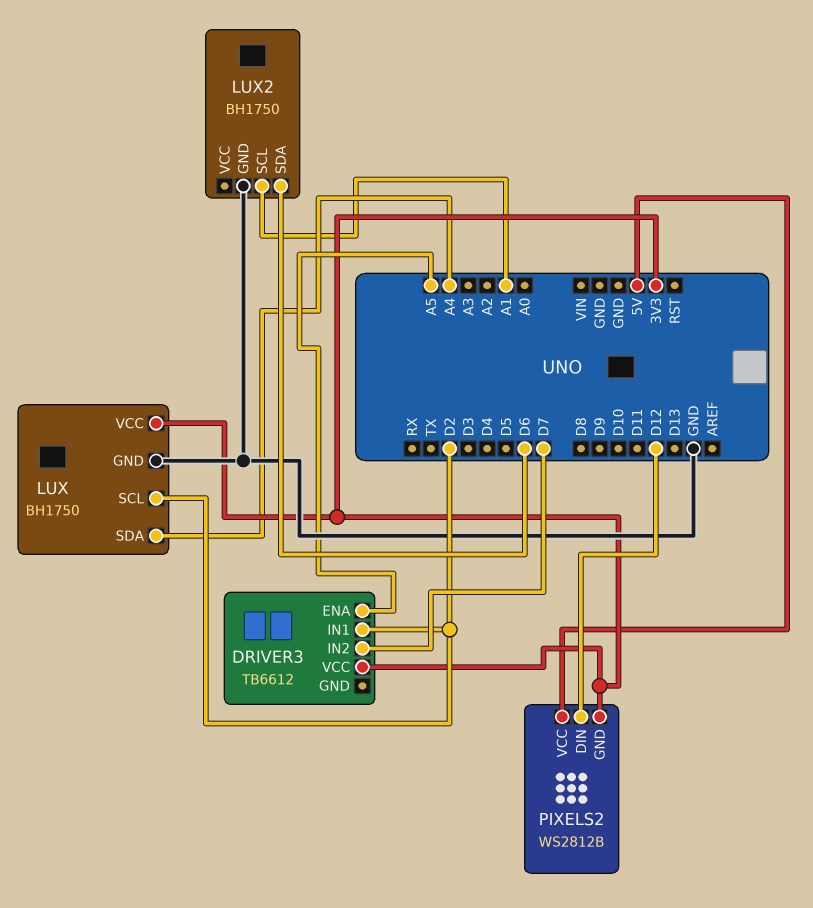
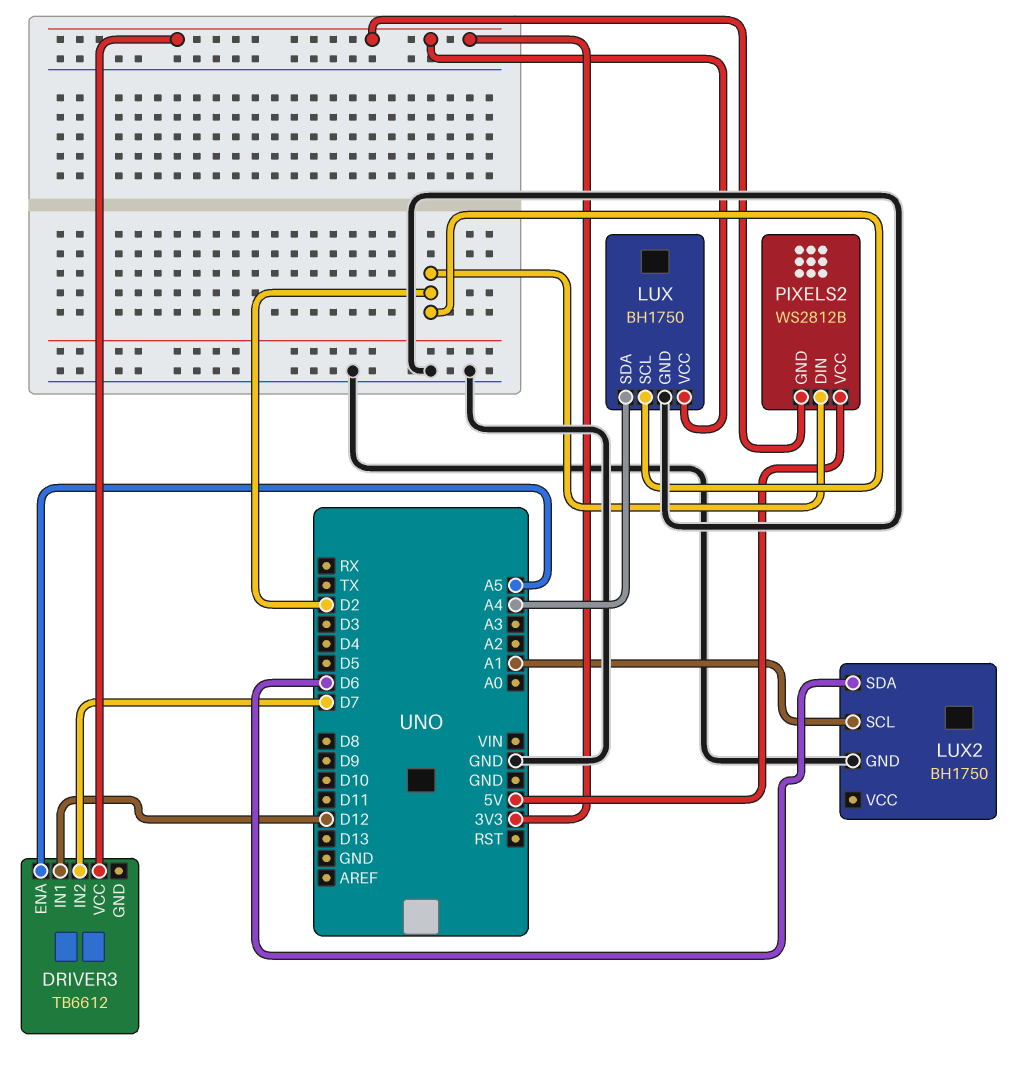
DRIVER3 pin IN1: D2 -> D12
PIXELS2 pin DIN: D12 -> D2

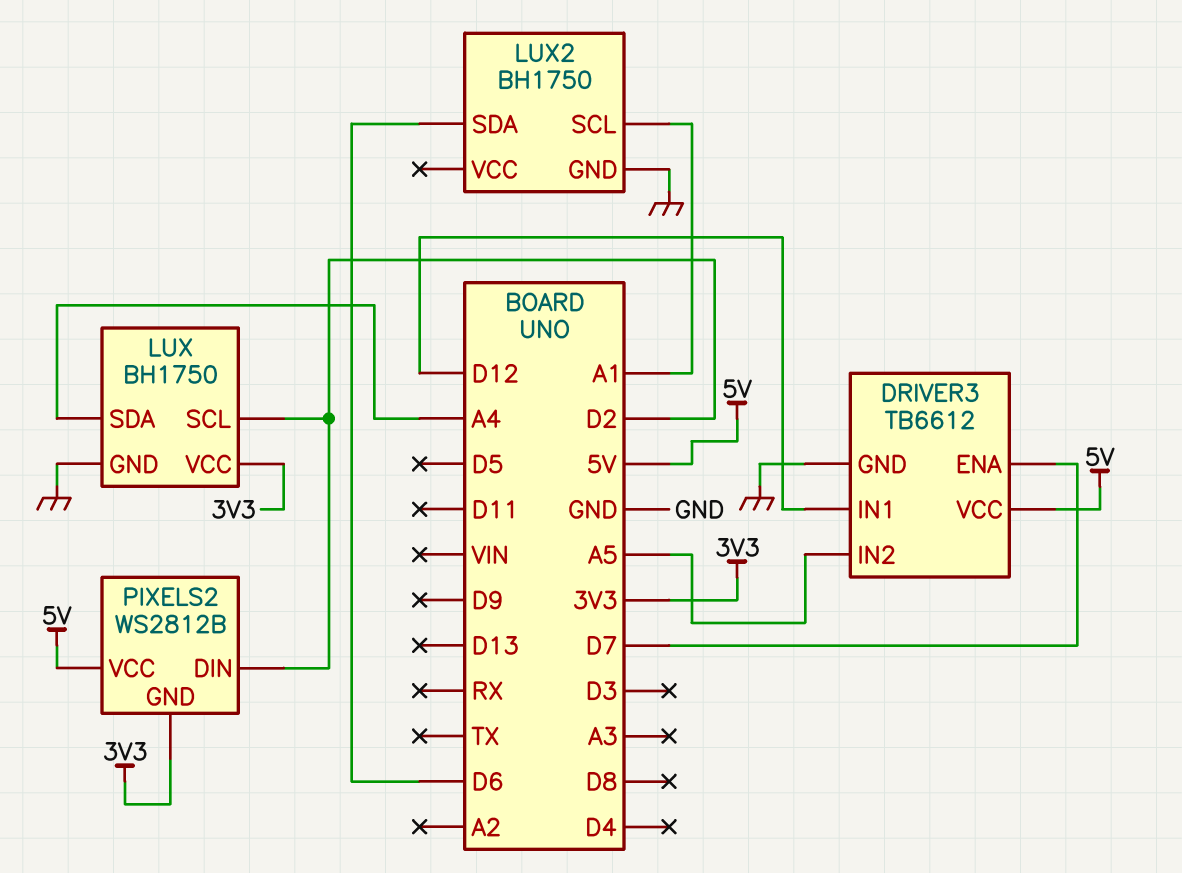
DRIVER3 pin ENA: A5 -> D7
DRIVER3 pin GND: none -> GND
DRIVER3 pin IN2: D7 -> A5
DRIVER3 pin VCC: 3V3 -> 5V

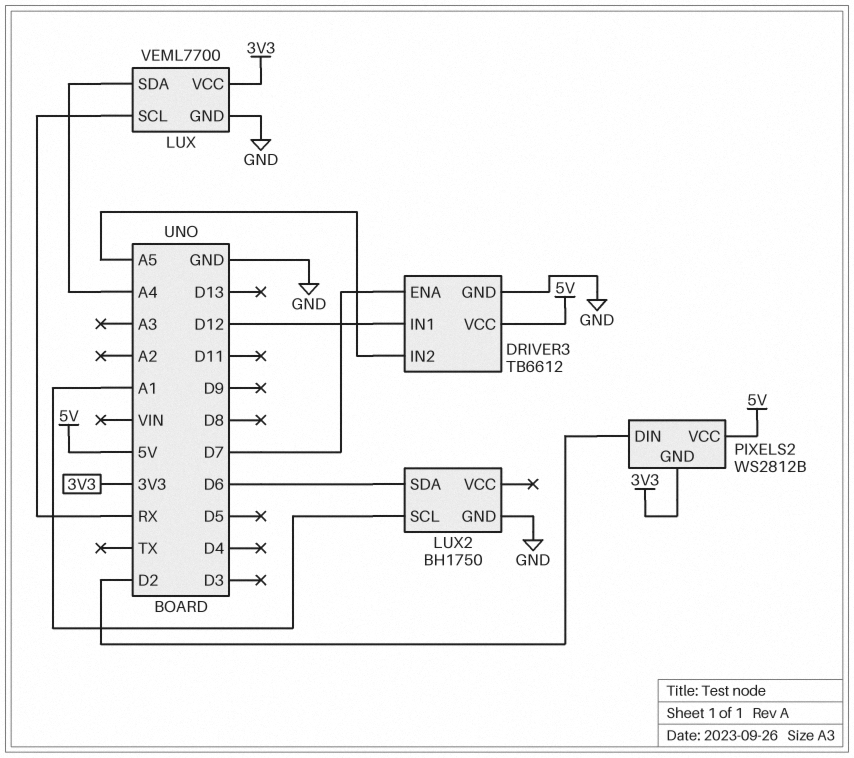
LUX: BH1750 -> VEML7700
LUX pin SCL: D2 -> RX

